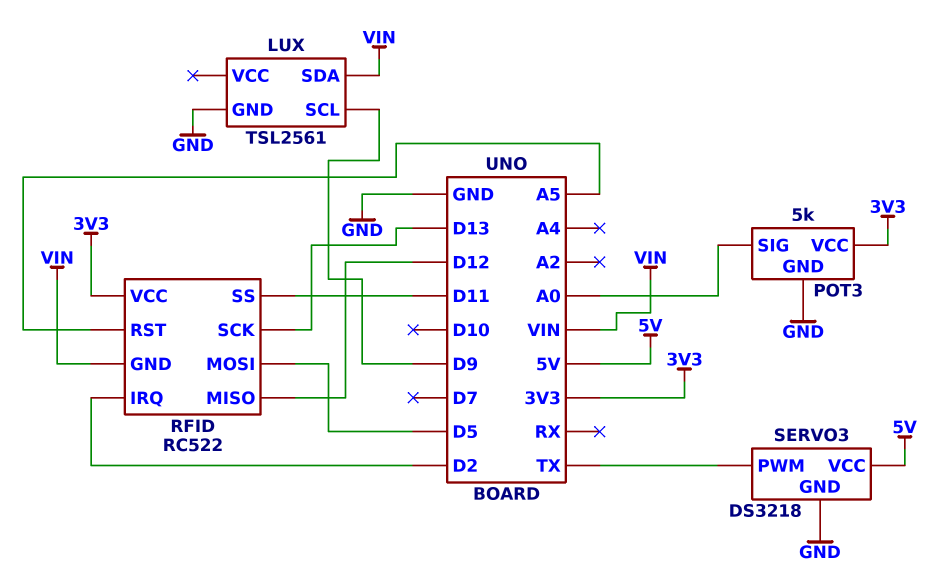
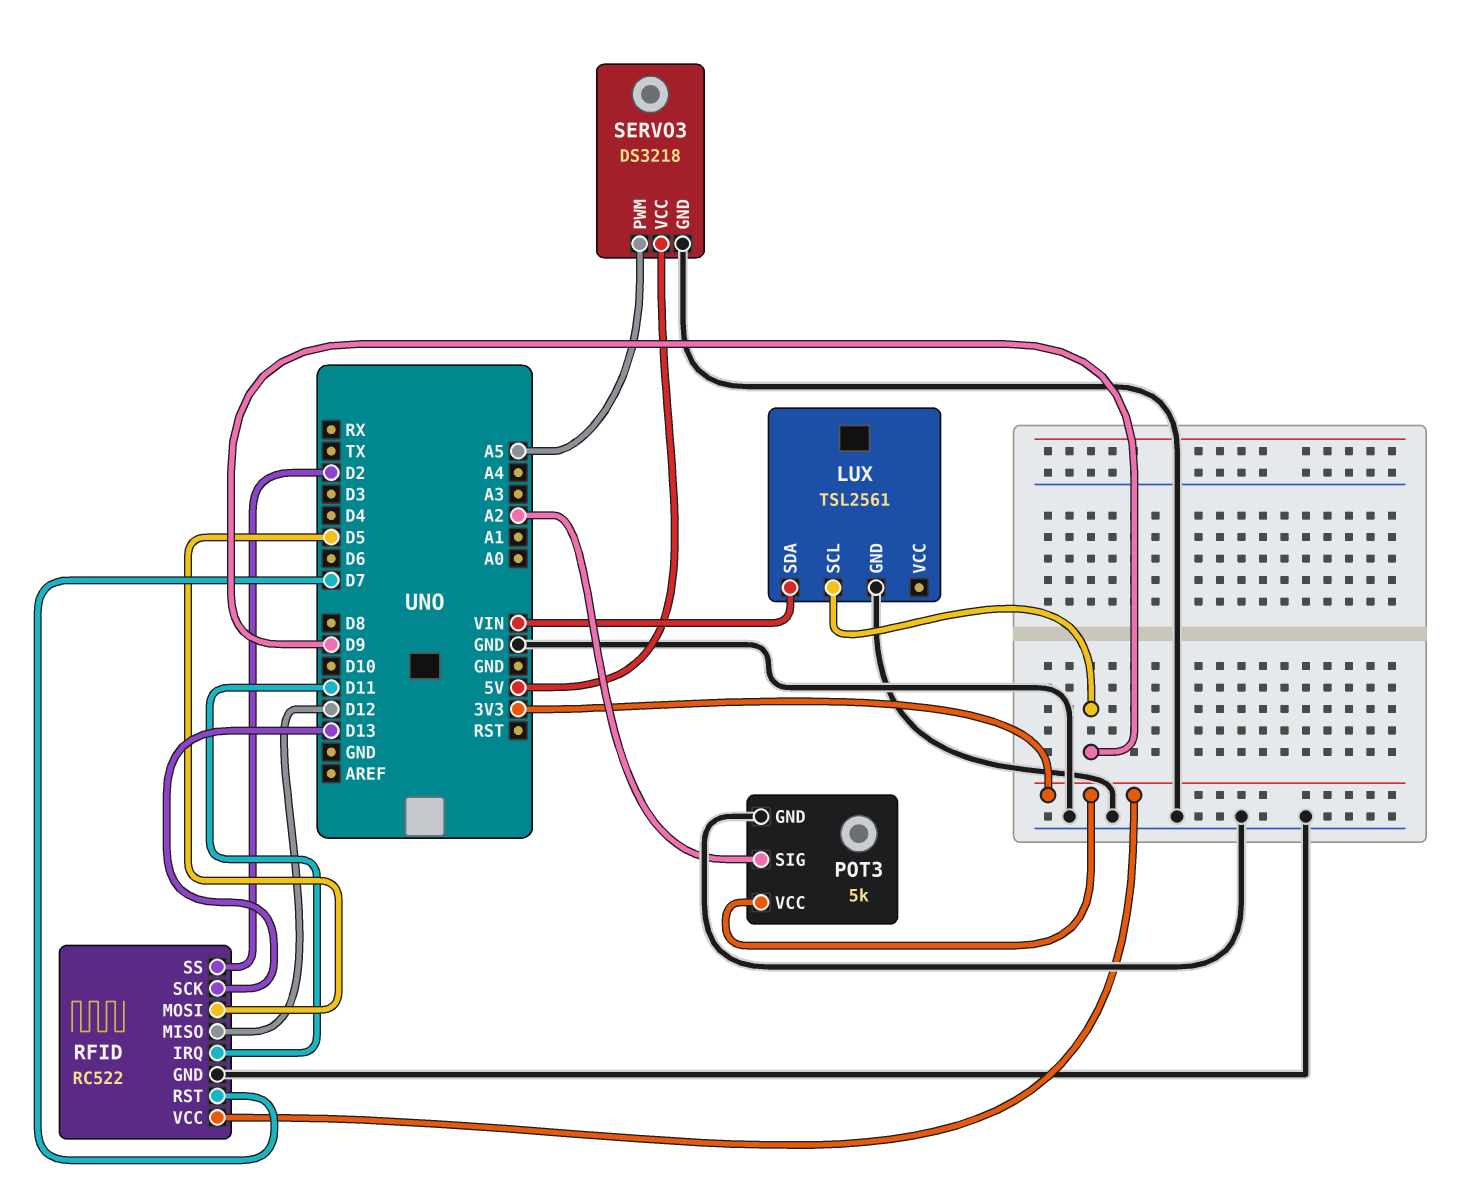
POT3 pin SIG: A0 -> A2
RFID pin GND: VIN -> GND
RFID pin IRQ: D2 -> D11
RFID pin RST: A5 -> D7
RFID pin SS: D11 -> D2
SERVO3 pin PWM: TX -> A5

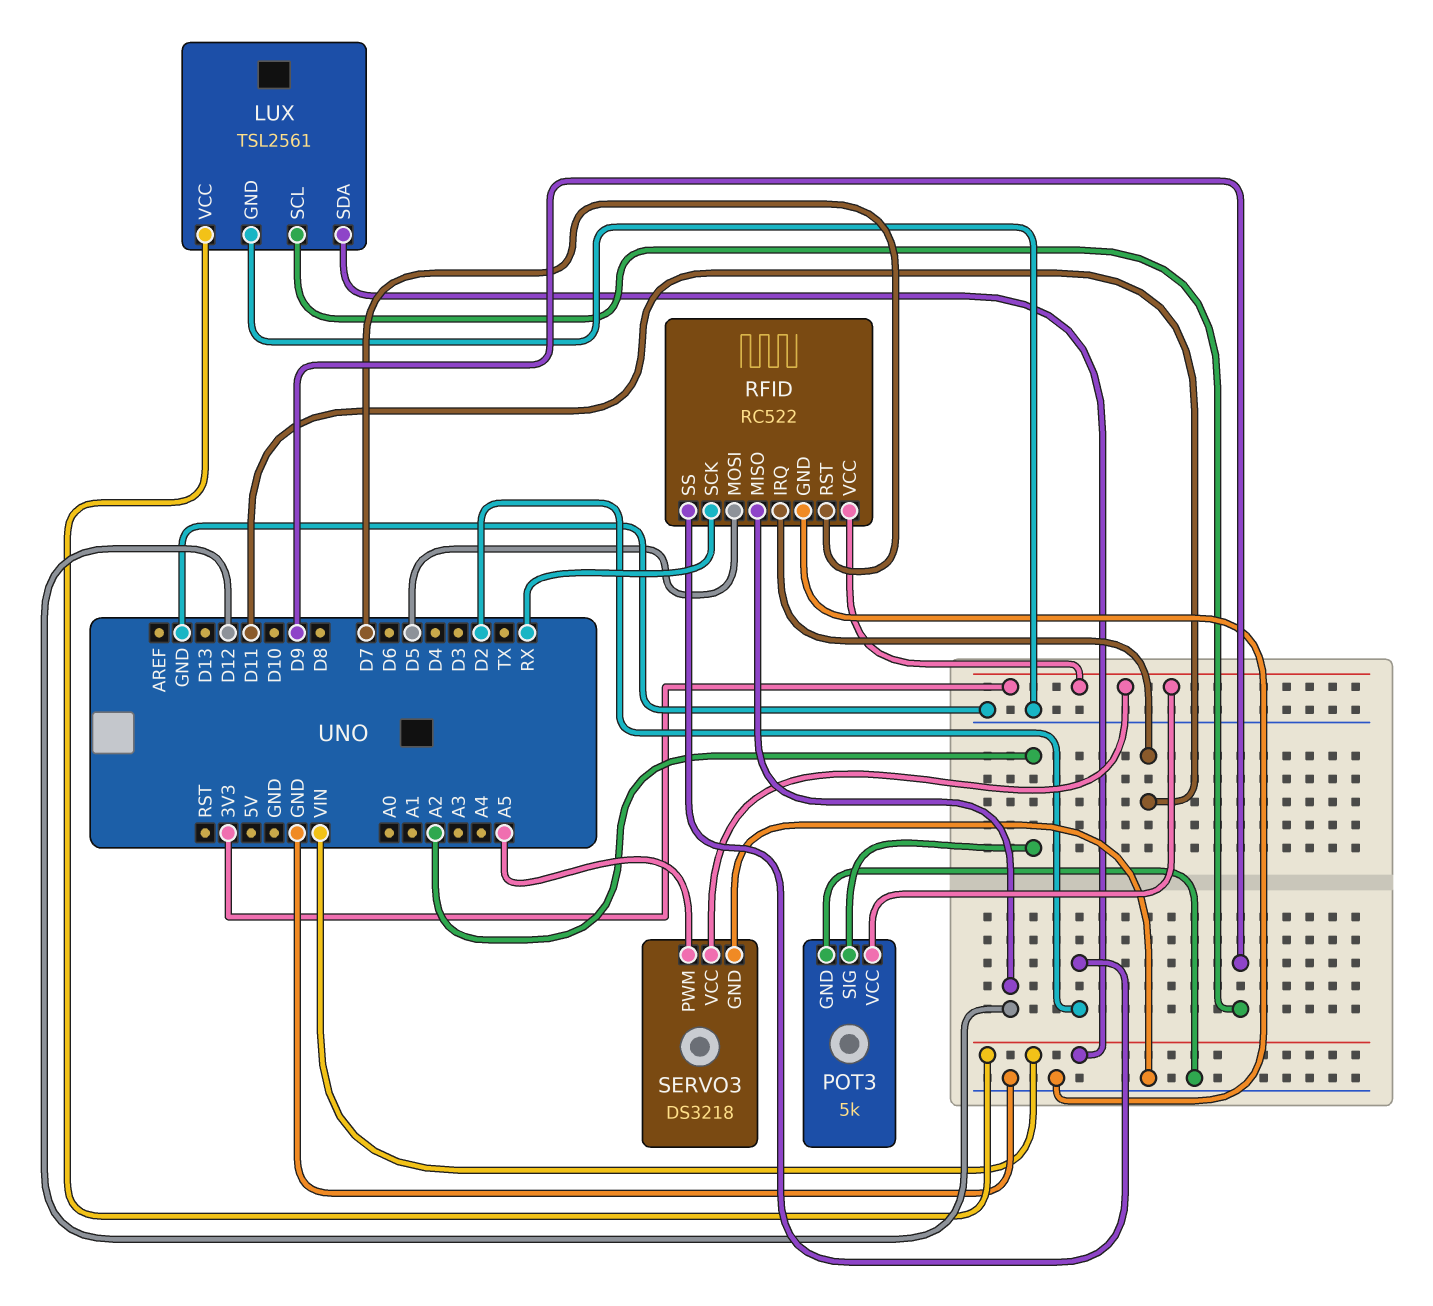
LUX pin VCC: none -> VIN
RFID pin SCK: D13 -> RX
SERVO3 pin VCC: 5V -> 3V3

